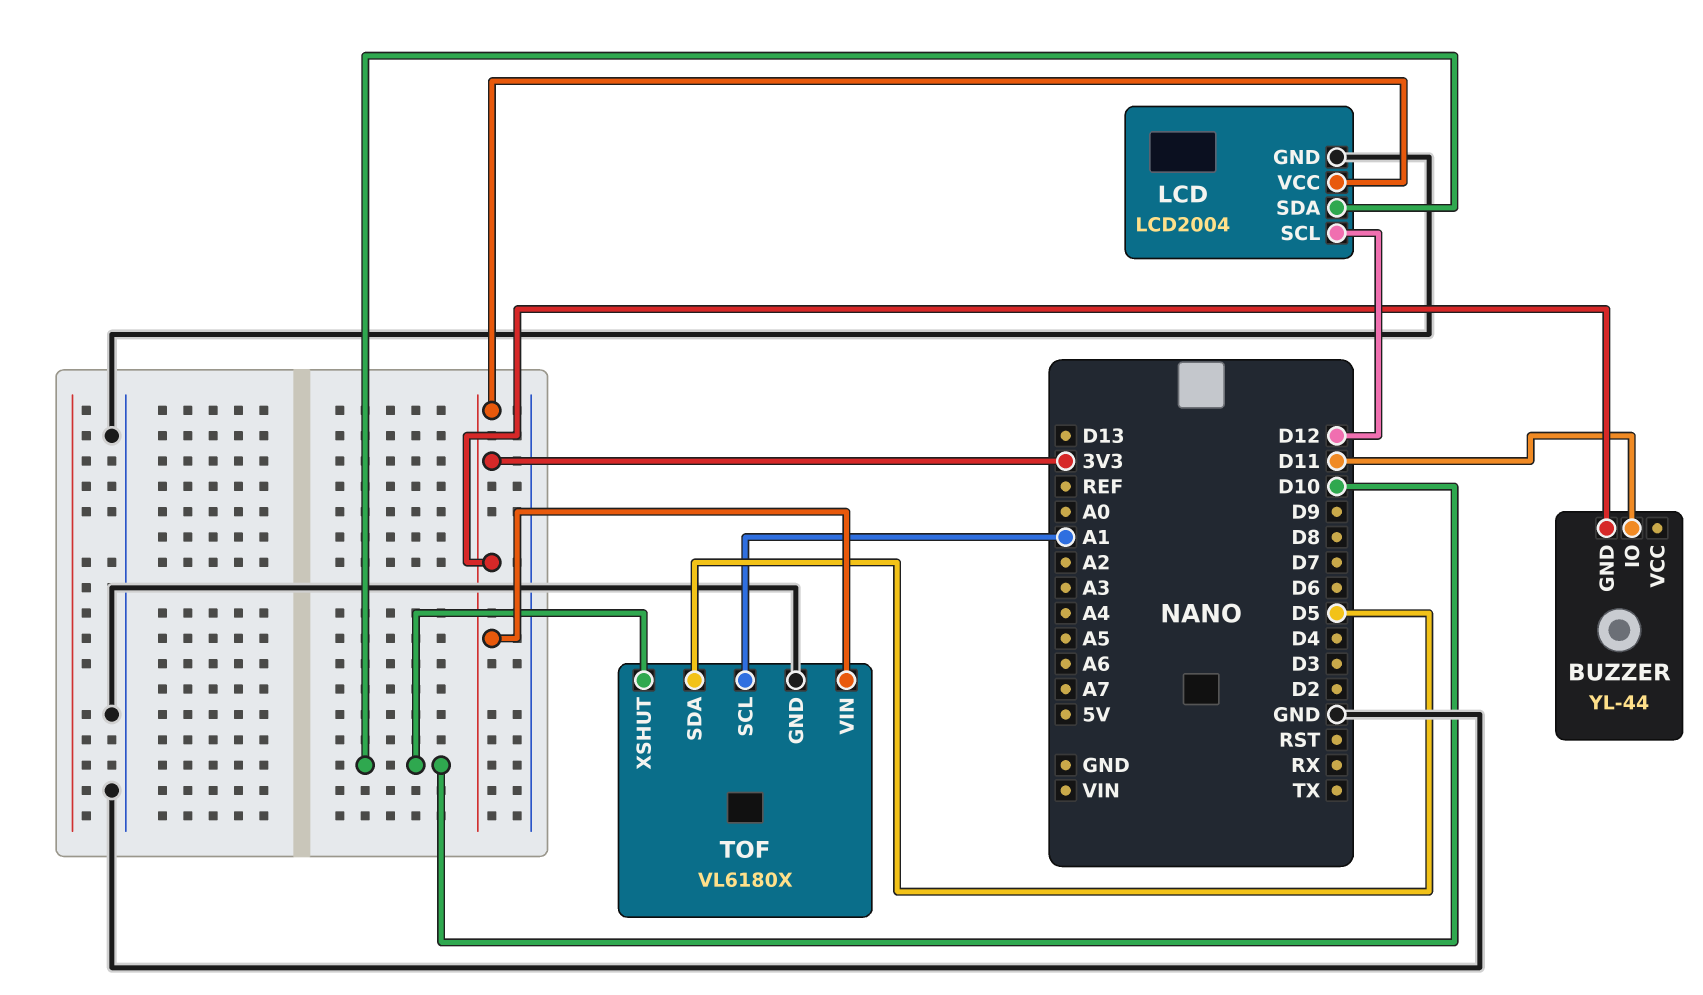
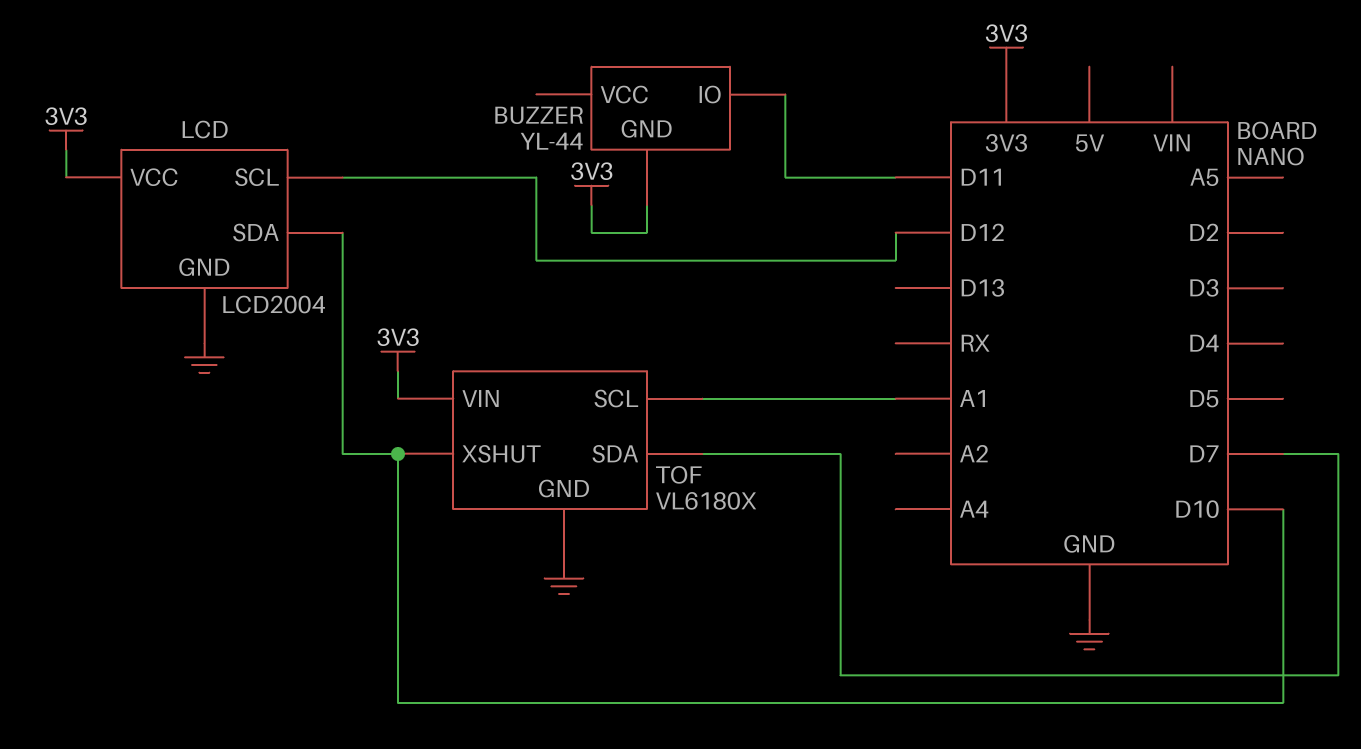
TOF pin SDA: D5 -> D7

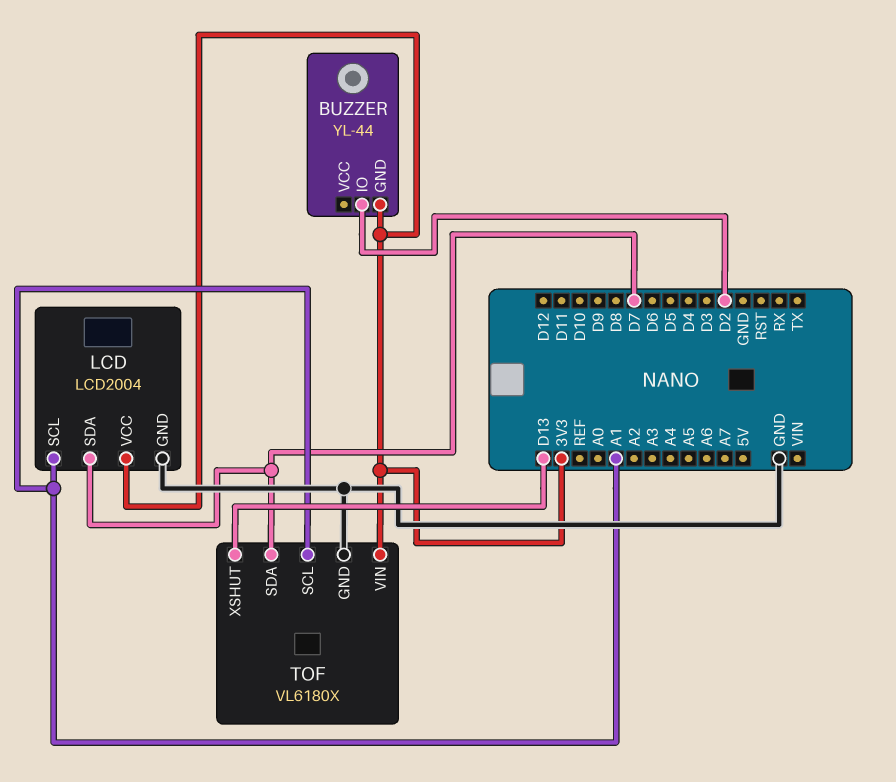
BUZZER pin IO: D11 -> D2
LCD pin SCL: D12 -> A1
LCD pin SDA: D10 -> D7
TOF pin XSHUT: D10 -> D13

